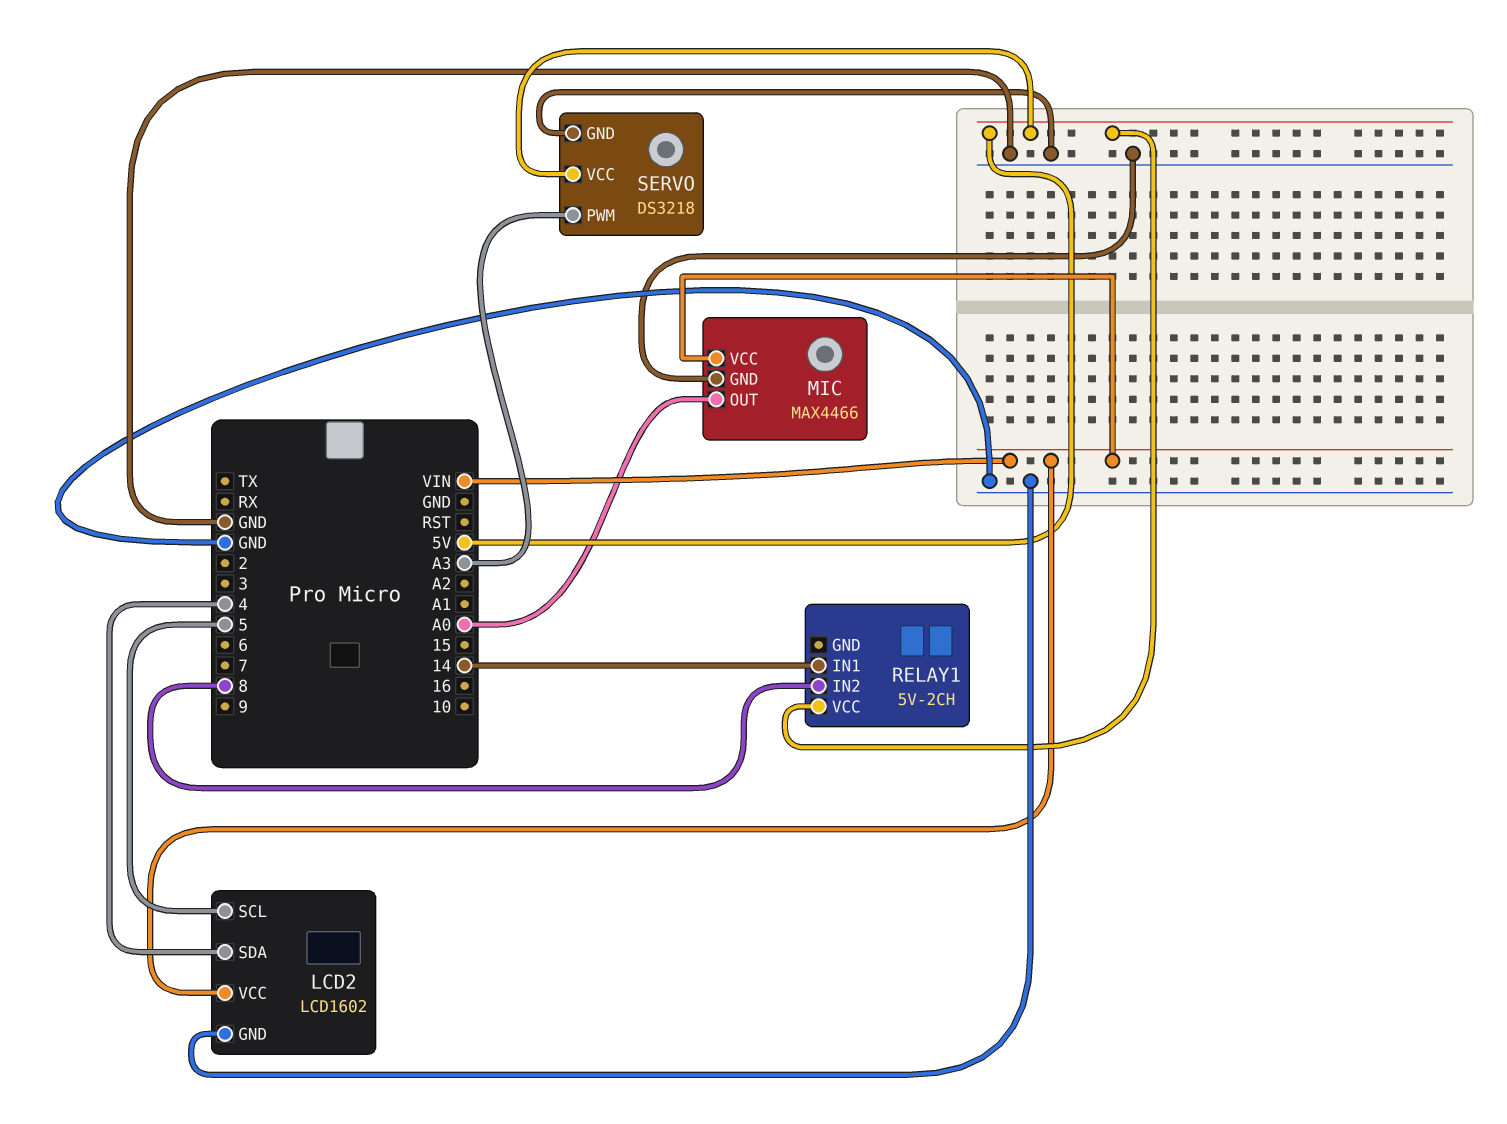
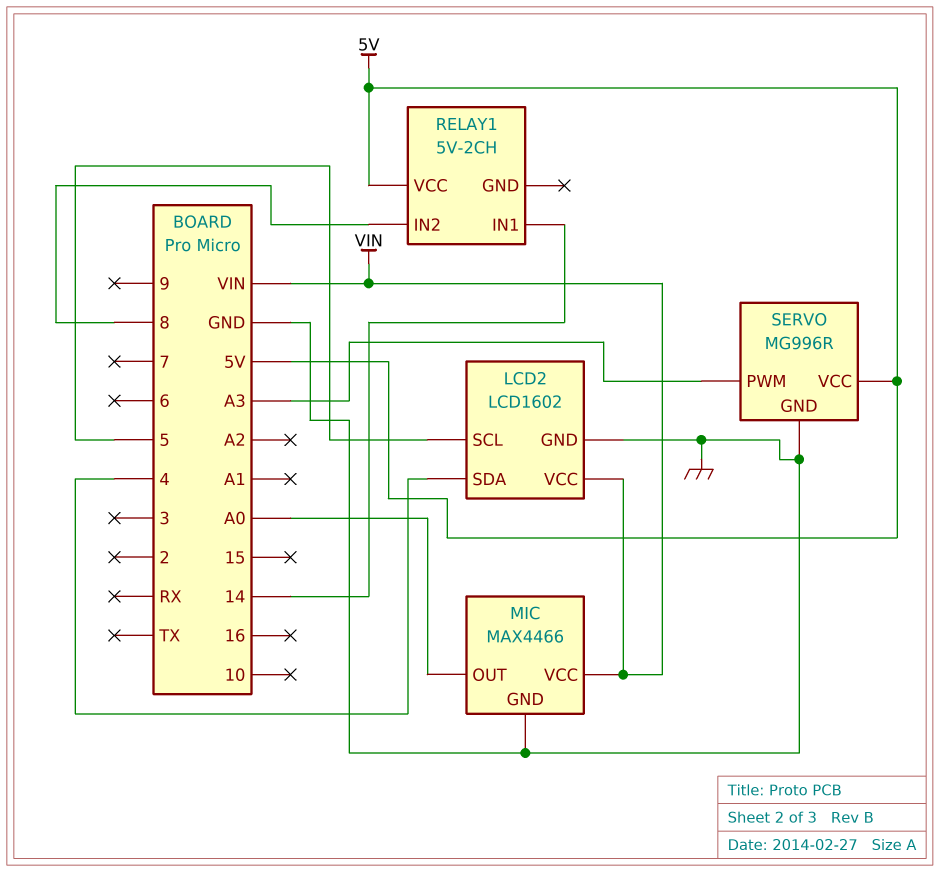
SERVO: DS3218 -> MG996R

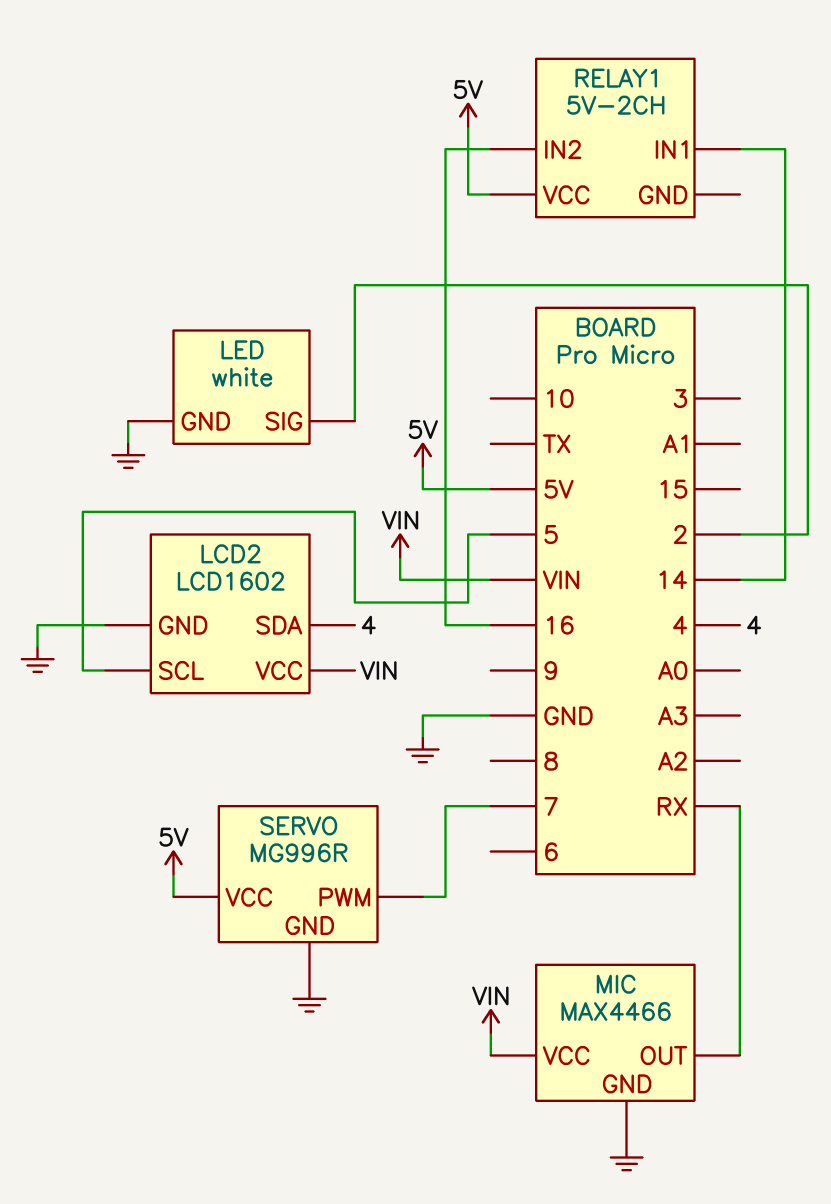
LED: none -> white
LED pin GND: none -> GND
LED pin SIG: none -> 2
MIC pin OUT: A0 -> RX
RELAY1 pin IN2: 8 -> 16
SERVO pin PWM: A3 -> 7

